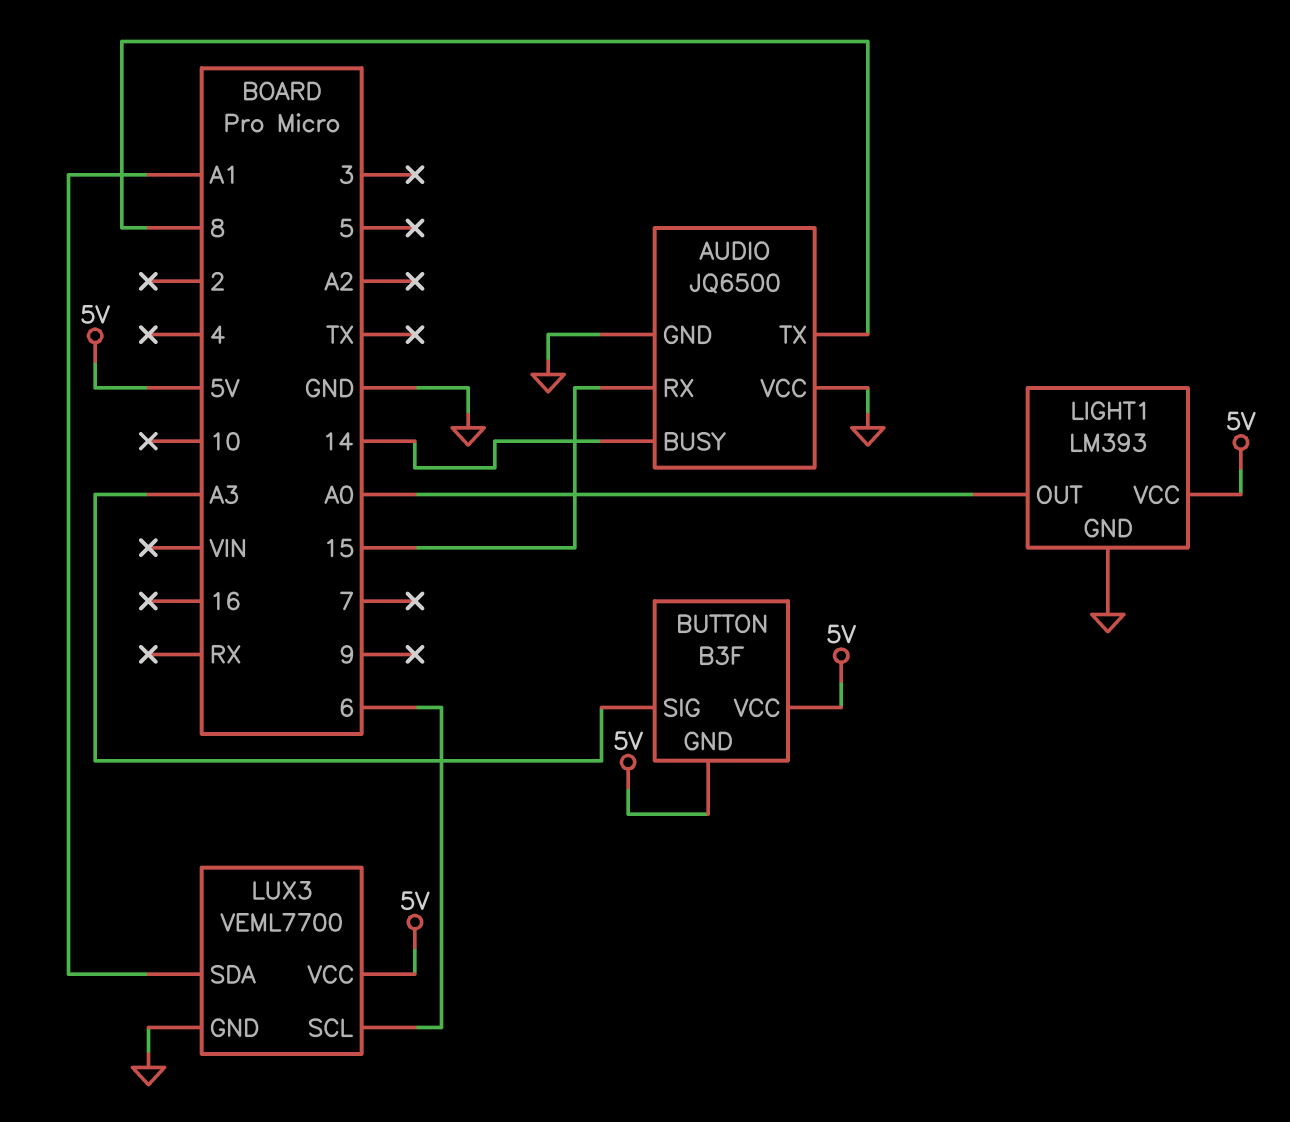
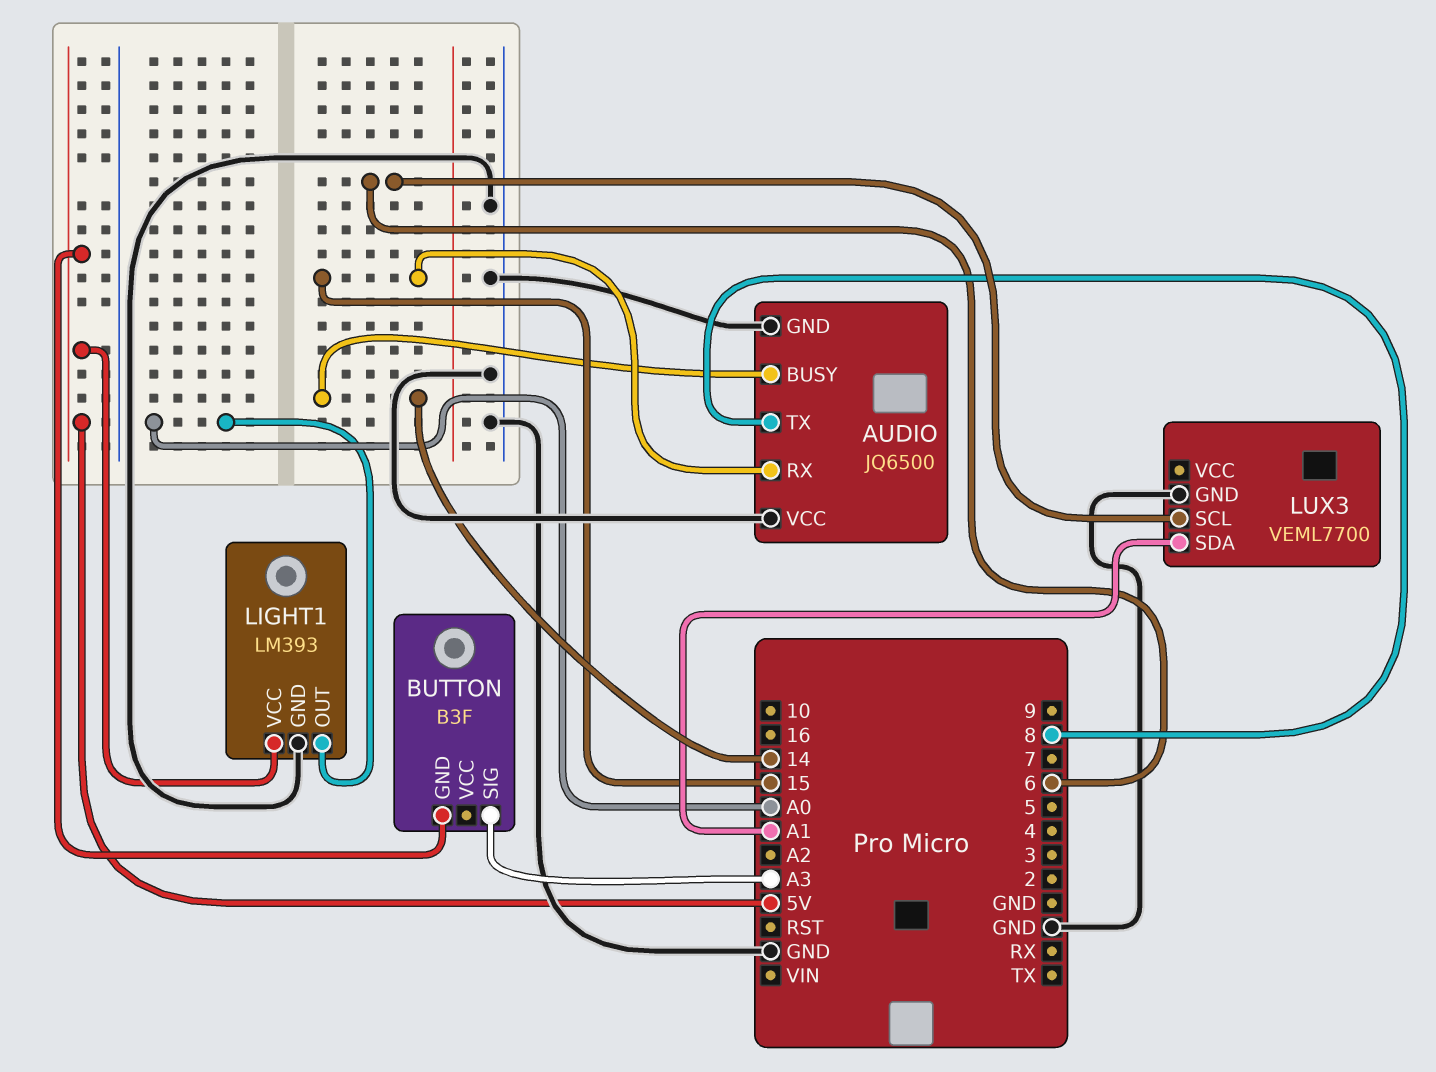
BUTTON pin VCC: 5V -> none
LUX3 pin VCC: 5V -> none

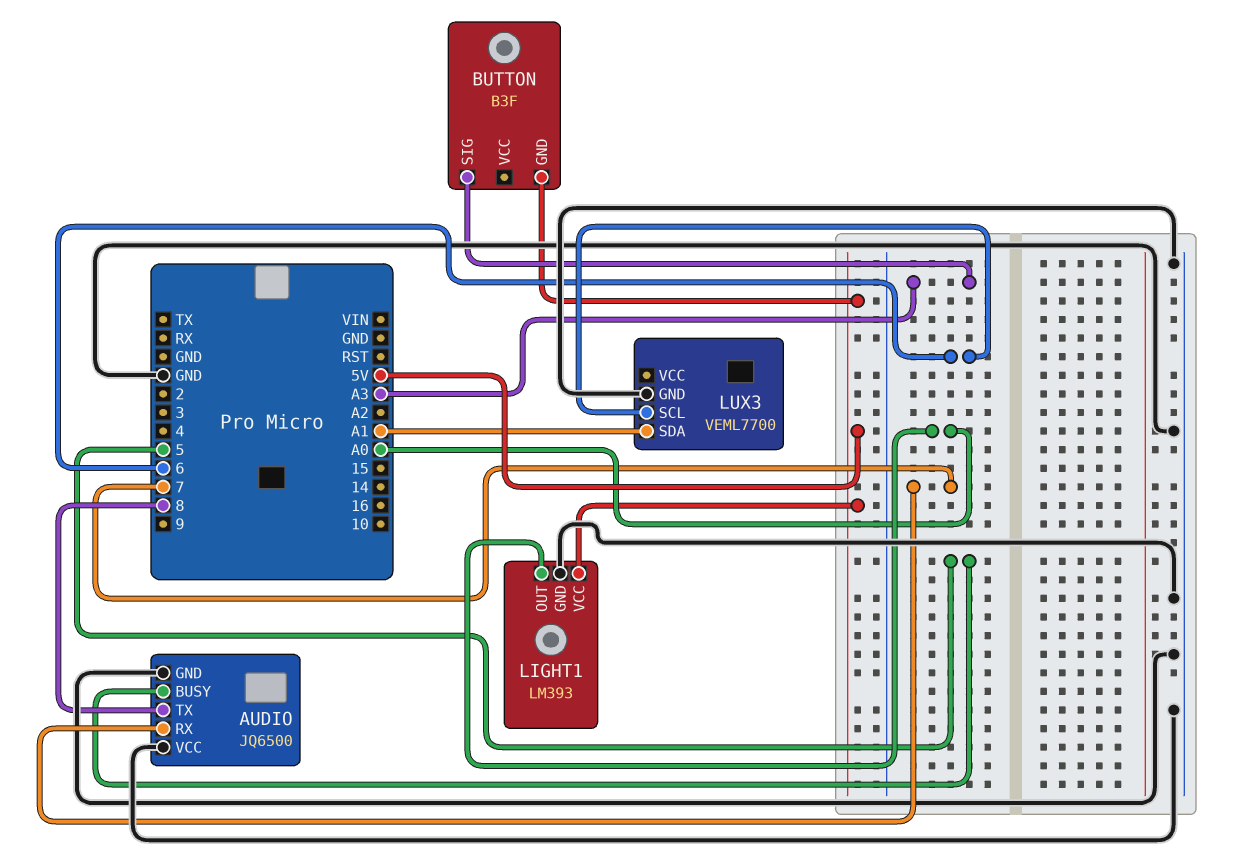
AUDIO pin BUSY: 14 -> 5
AUDIO pin RX: 15 -> 7

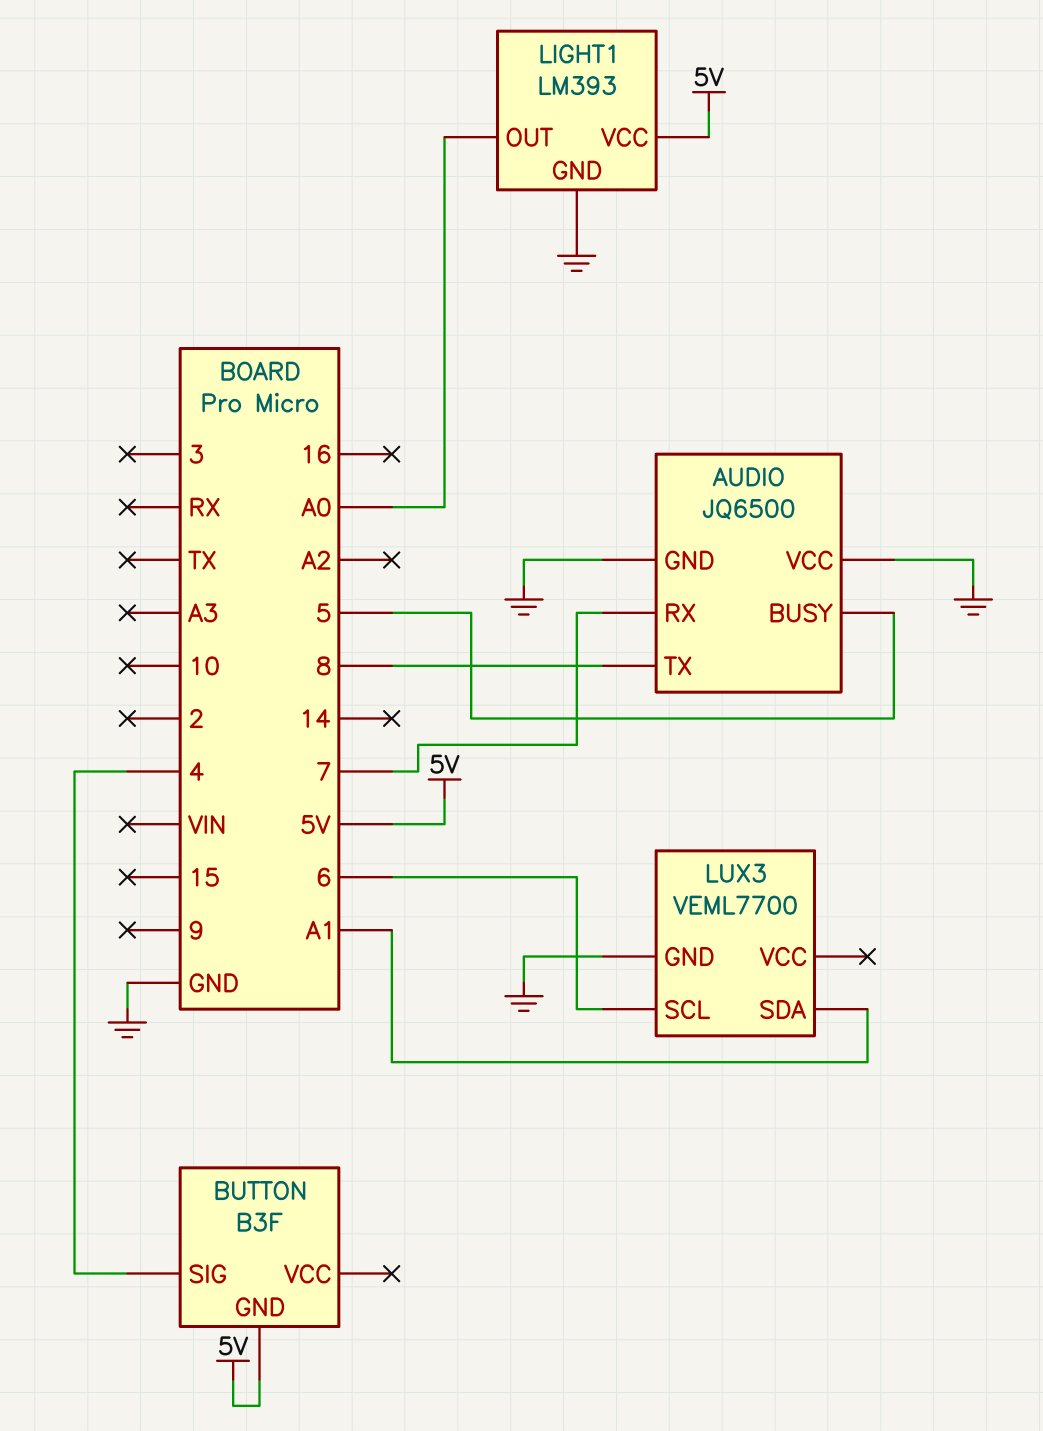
BUTTON pin SIG: A3 -> 4

